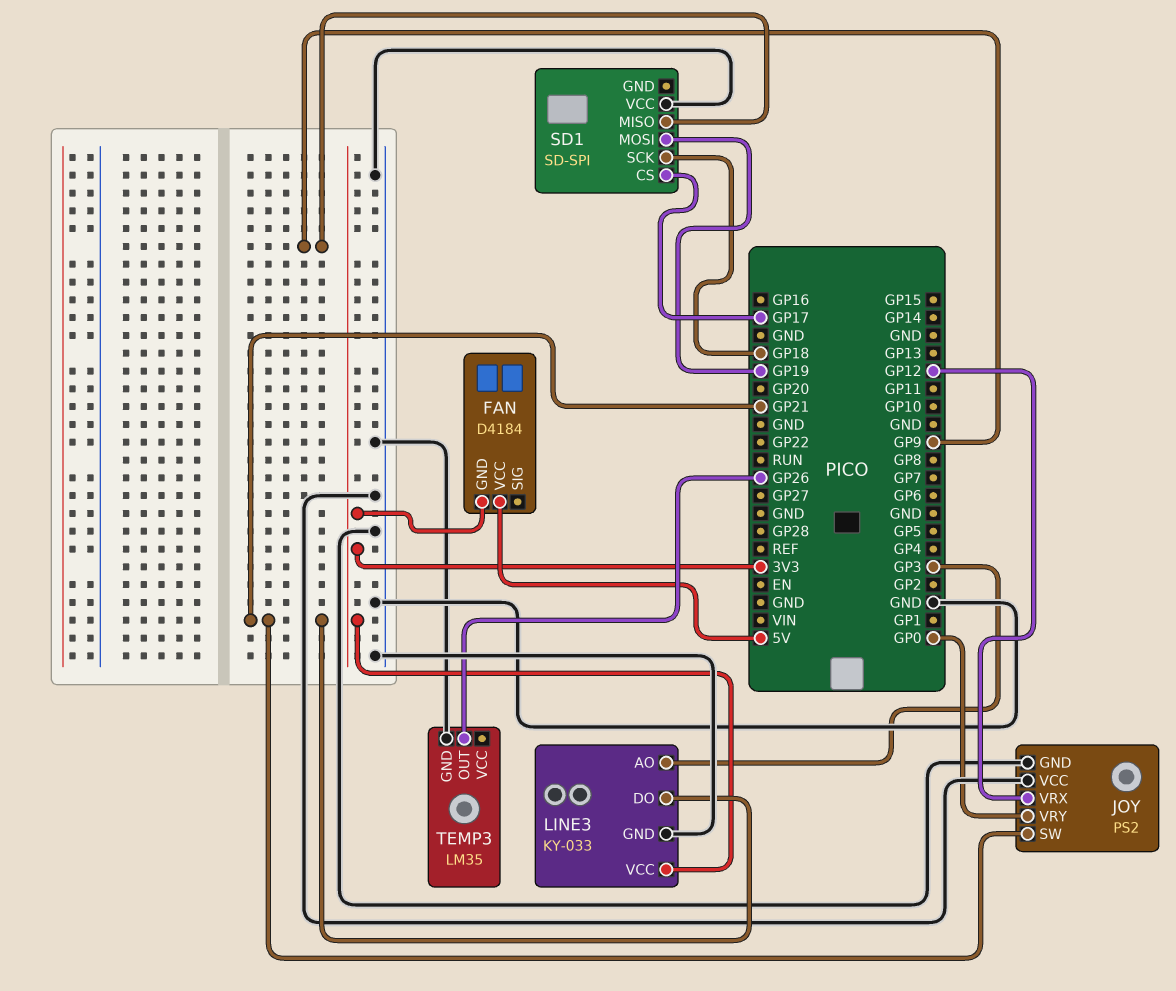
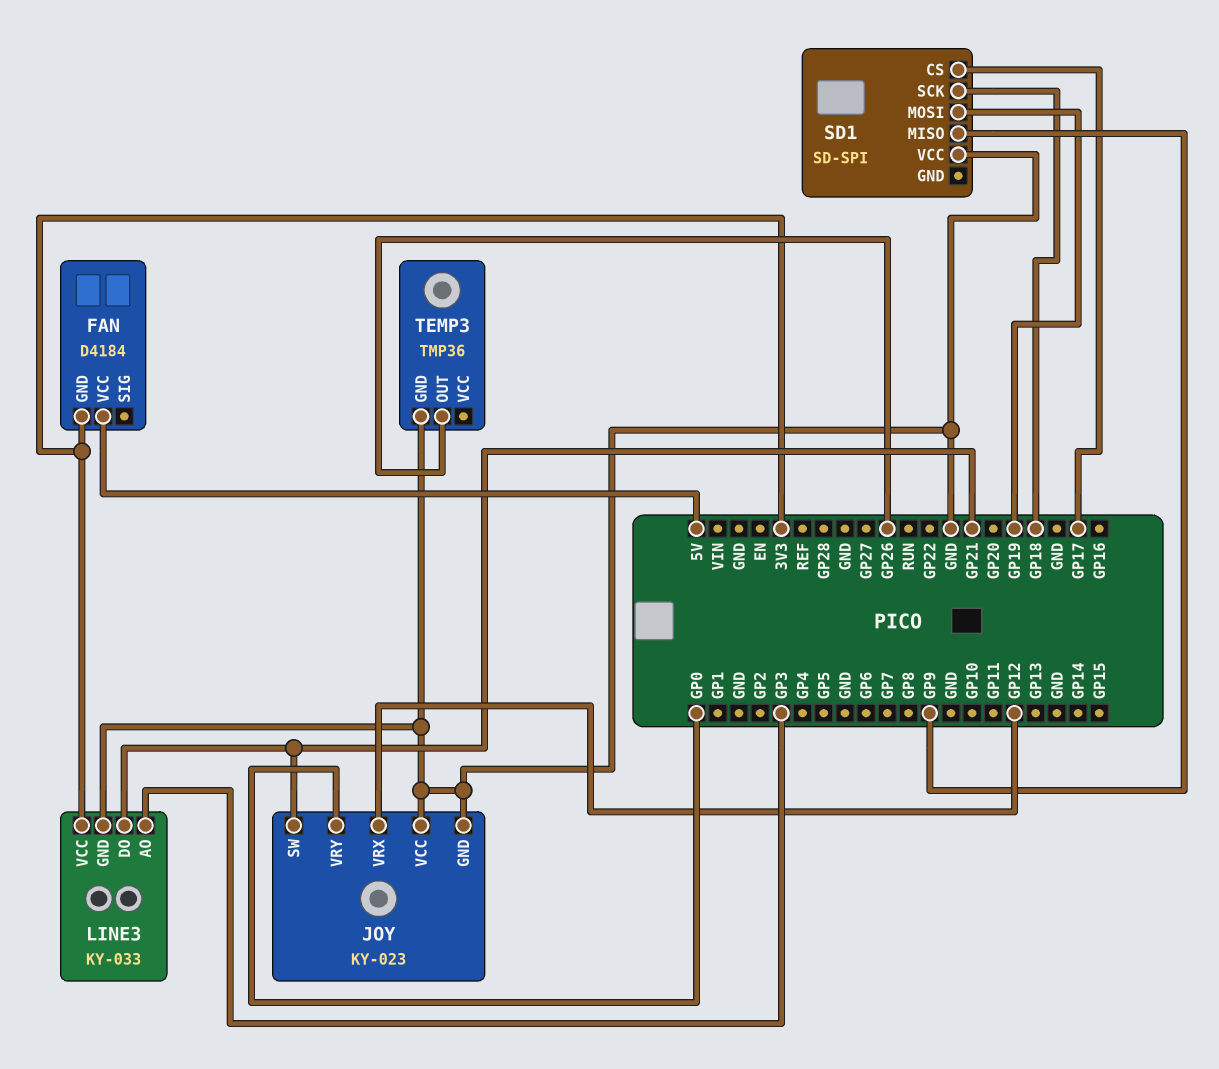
JOY: PS2 -> KY-023
TEMP3: LM35 -> TMP36

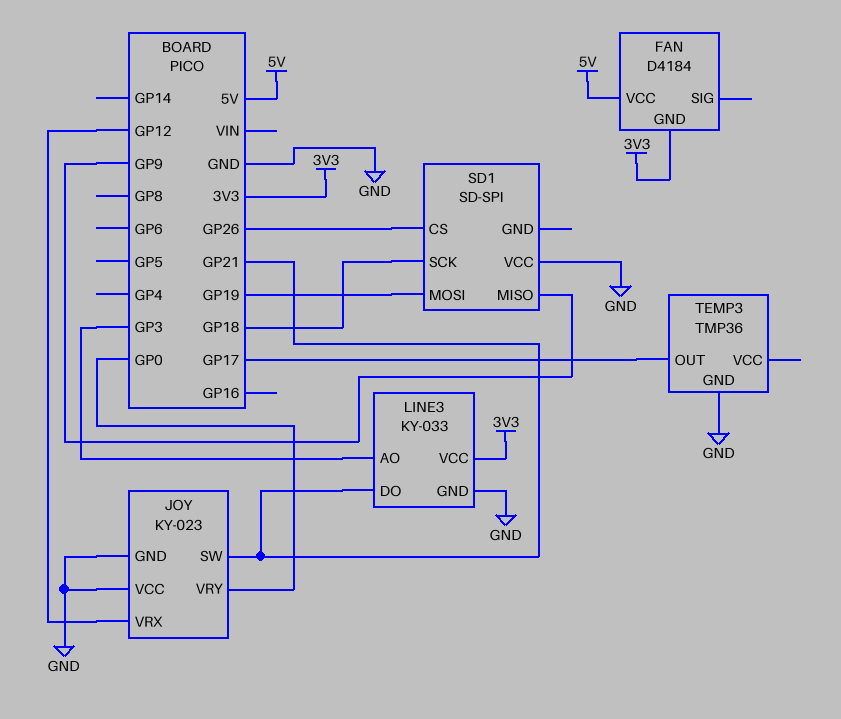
SD1 pin CS: GP17 -> GP26
TEMP3 pin OUT: GP26 -> GP17

